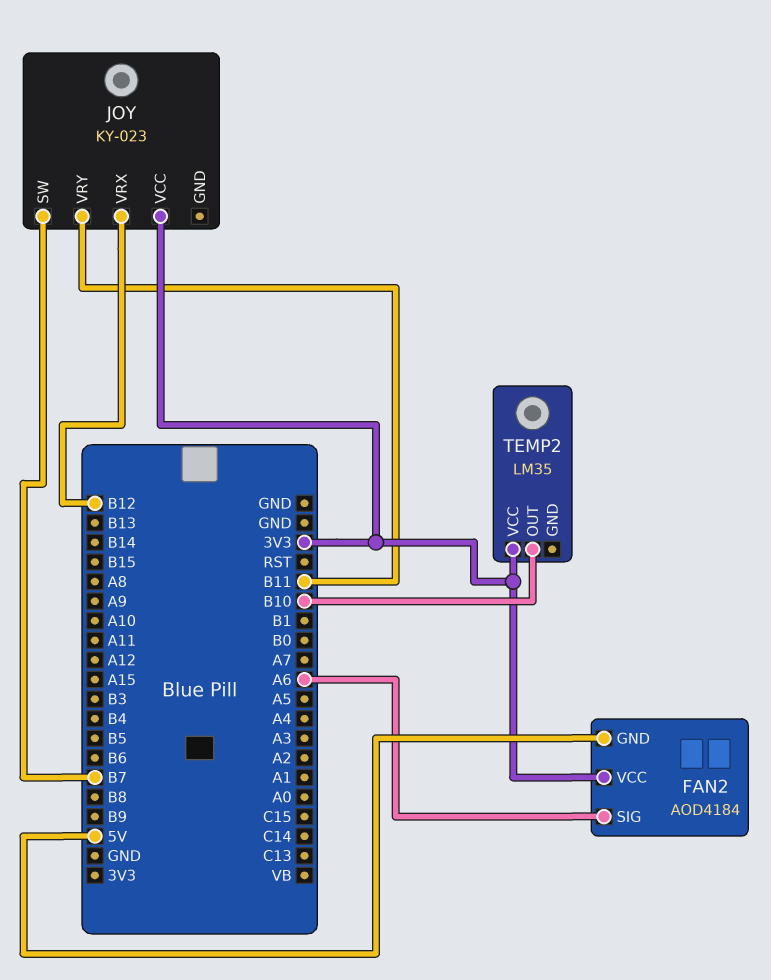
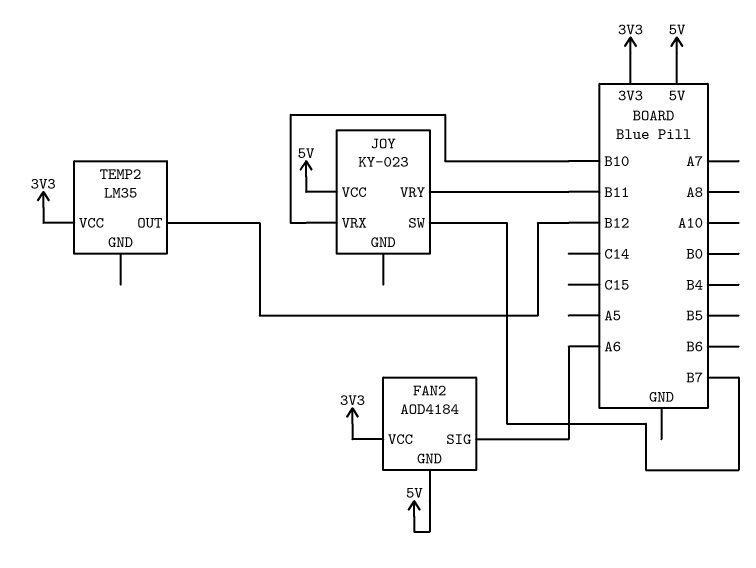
JOY pin VCC: 3V3 -> 5V
JOY pin VRX: B12 -> B10
TEMP2 pin OUT: B10 -> B12

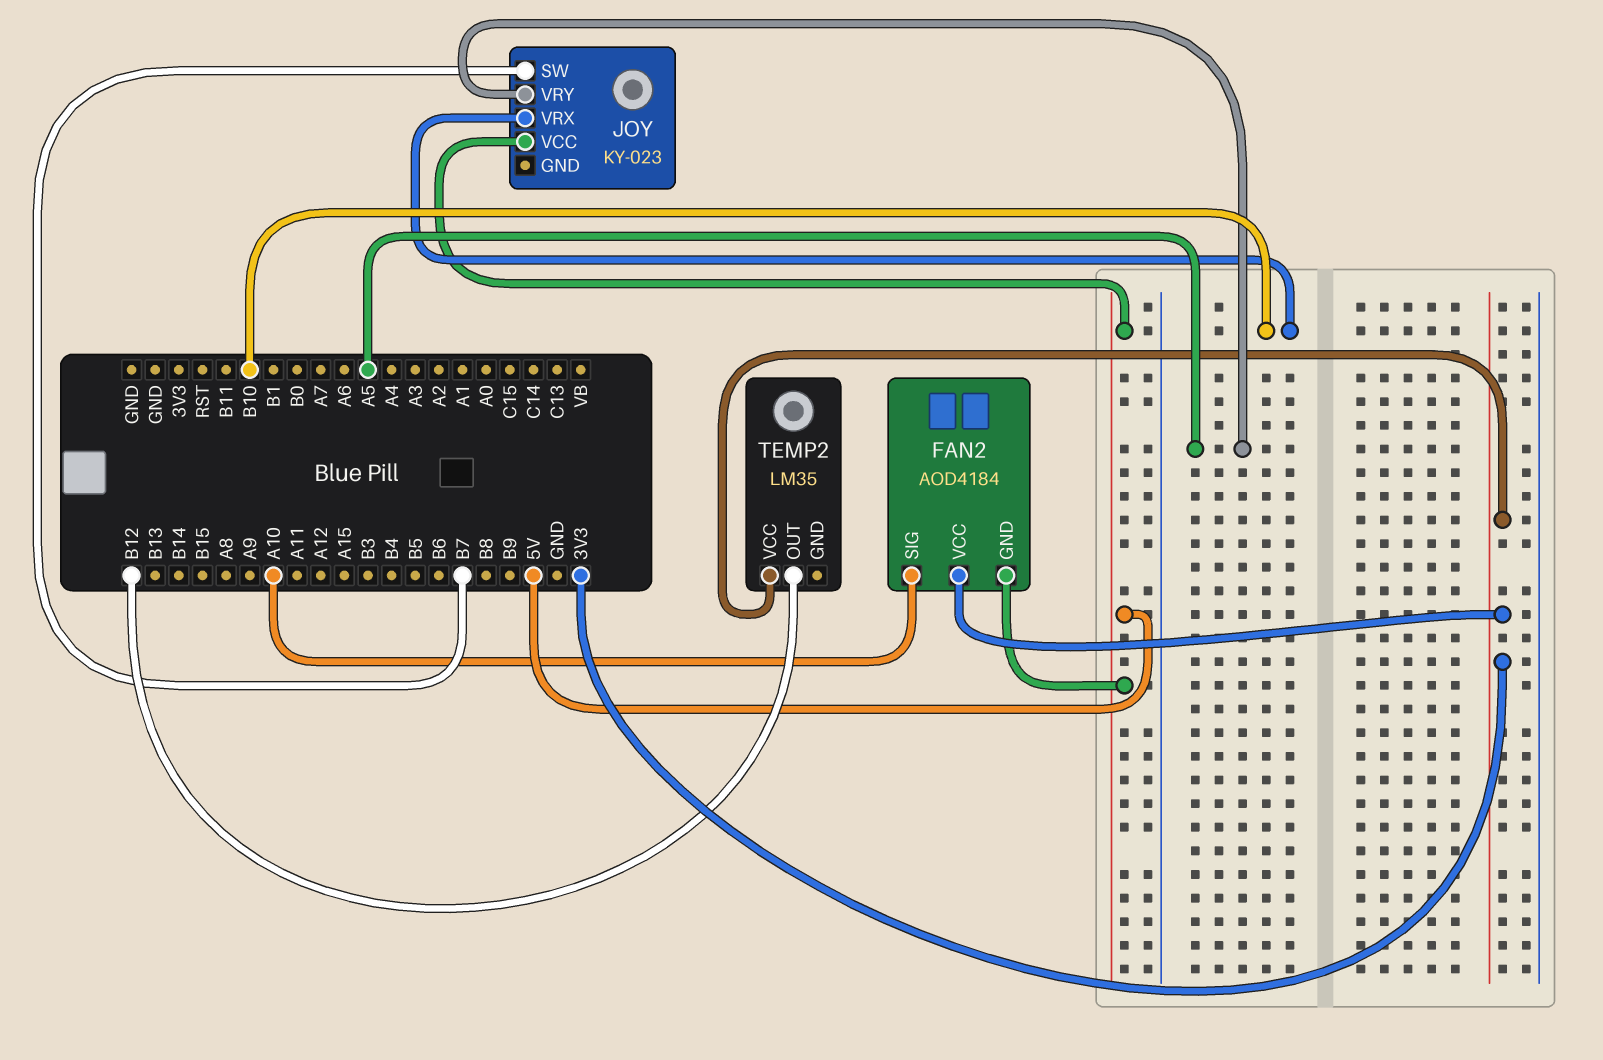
FAN2 pin SIG: A6 -> A10
JOY pin VRY: B11 -> A5

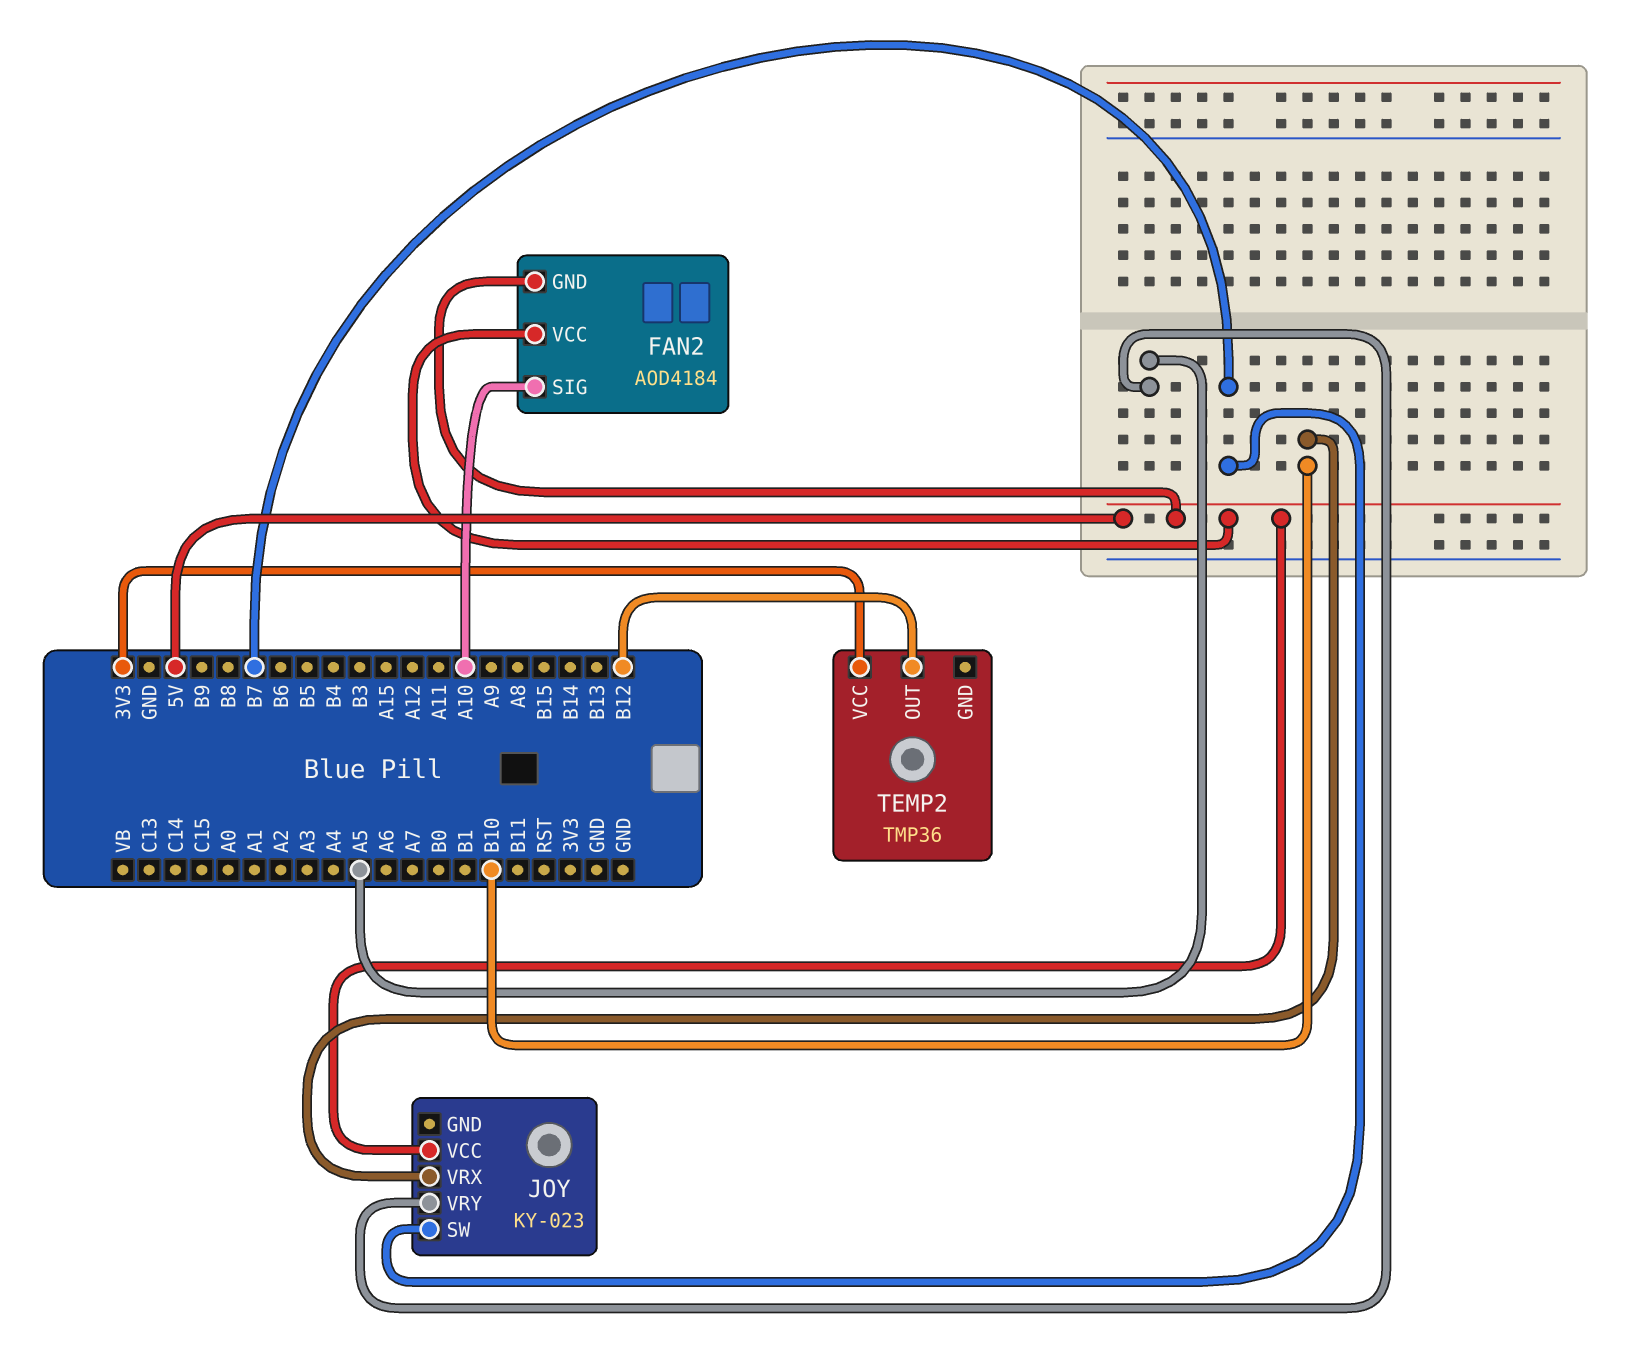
FAN2 pin VCC: 3V3 -> 5V
TEMP2: LM35 -> TMP36

